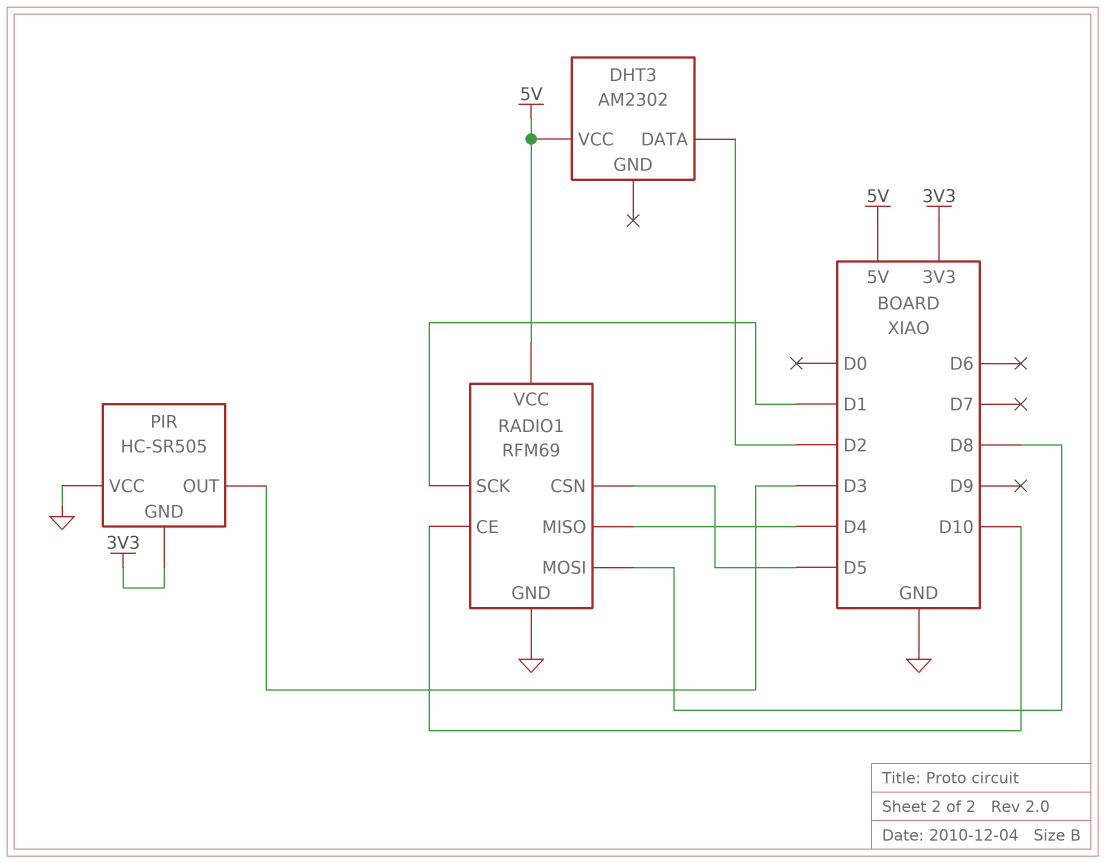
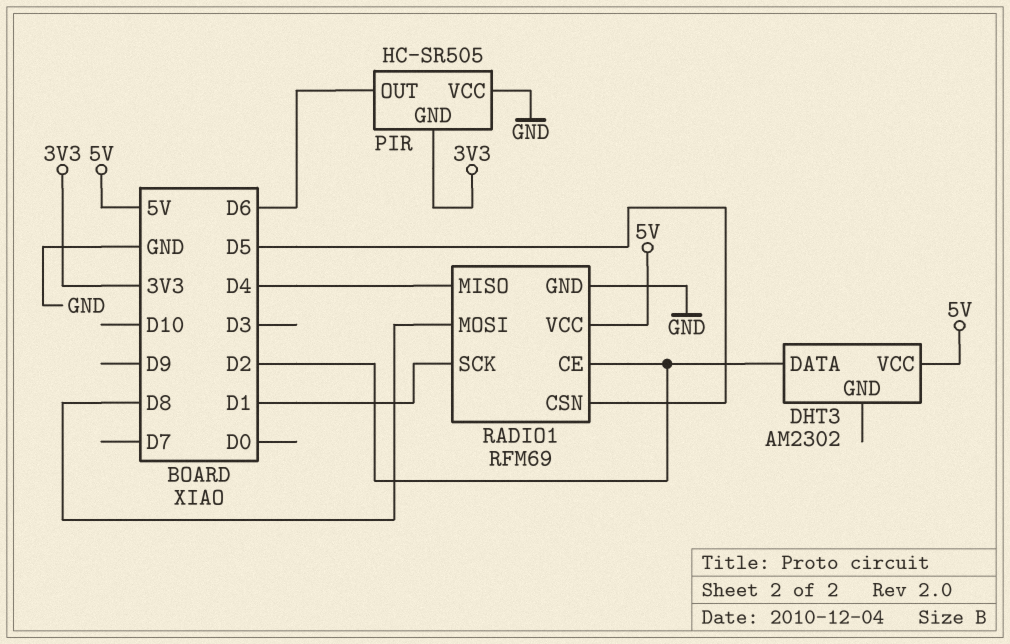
PIR pin OUT: D3 -> D6
RADIO1 pin CE: D10 -> D2

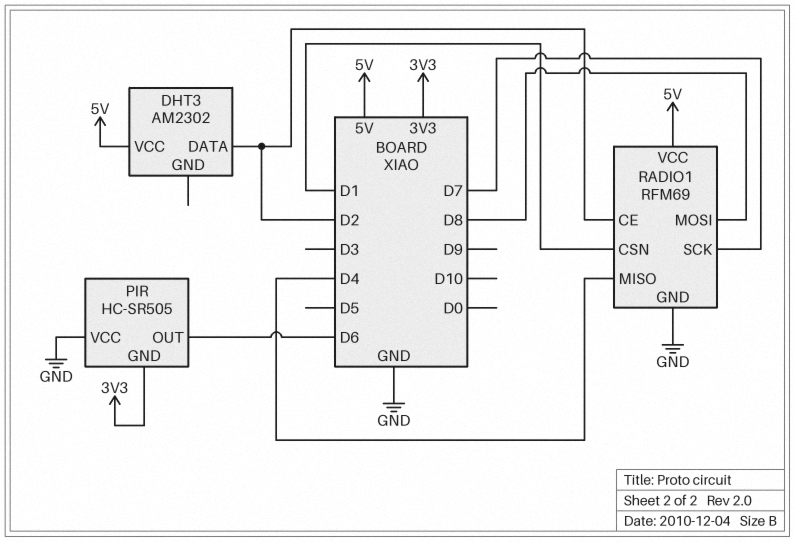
RADIO1 pin CSN: D5 -> D1
RADIO1 pin SCK: D1 -> D7

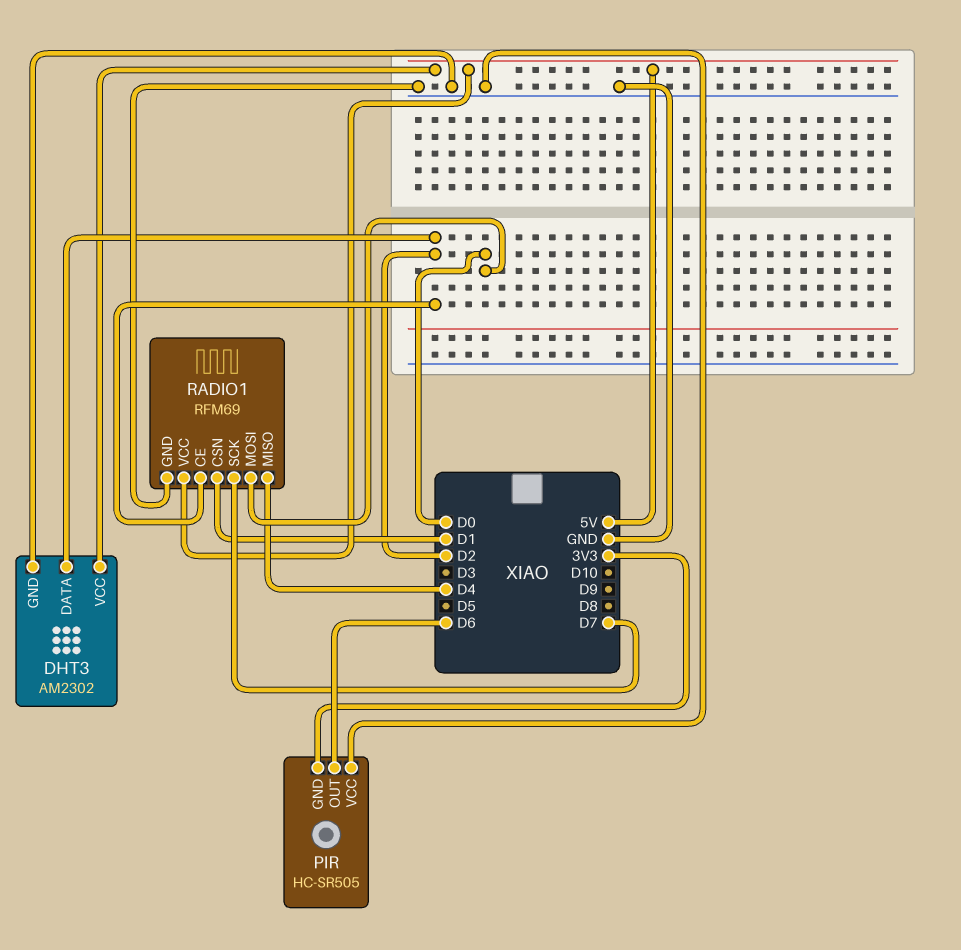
DHT3 pin GND: none -> GND
RADIO1 pin MOSI: D8 -> D0

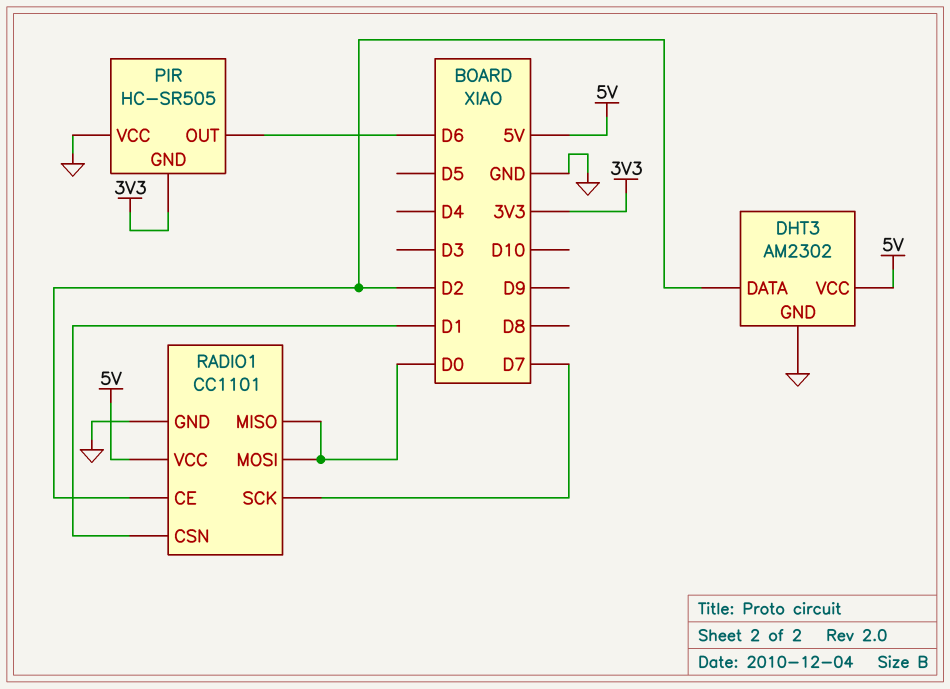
RADIO1: RFM69 -> CC1101
RADIO1 pin MISO: D4 -> D0

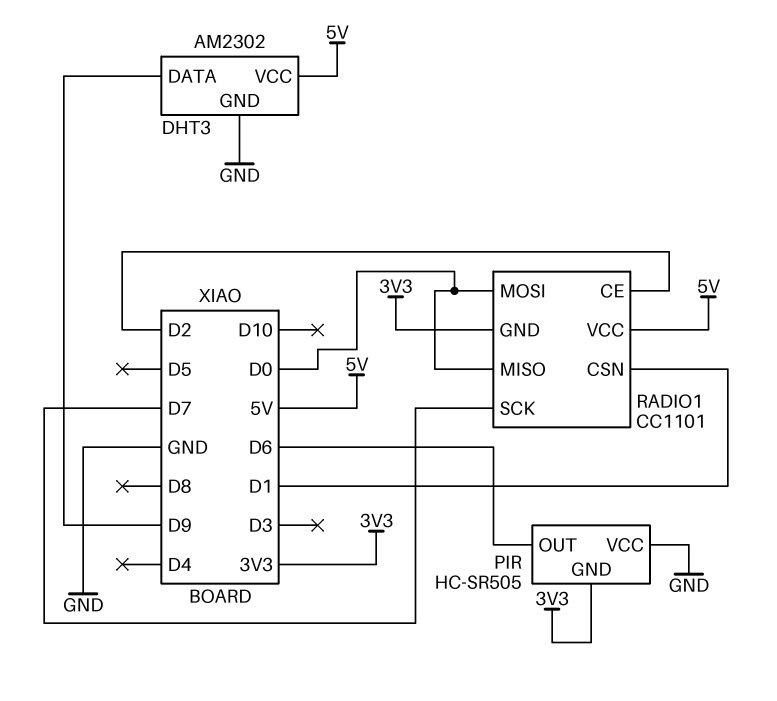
DHT3 pin DATA: D2 -> D9
RADIO1 pin GND: GND -> 3V3

